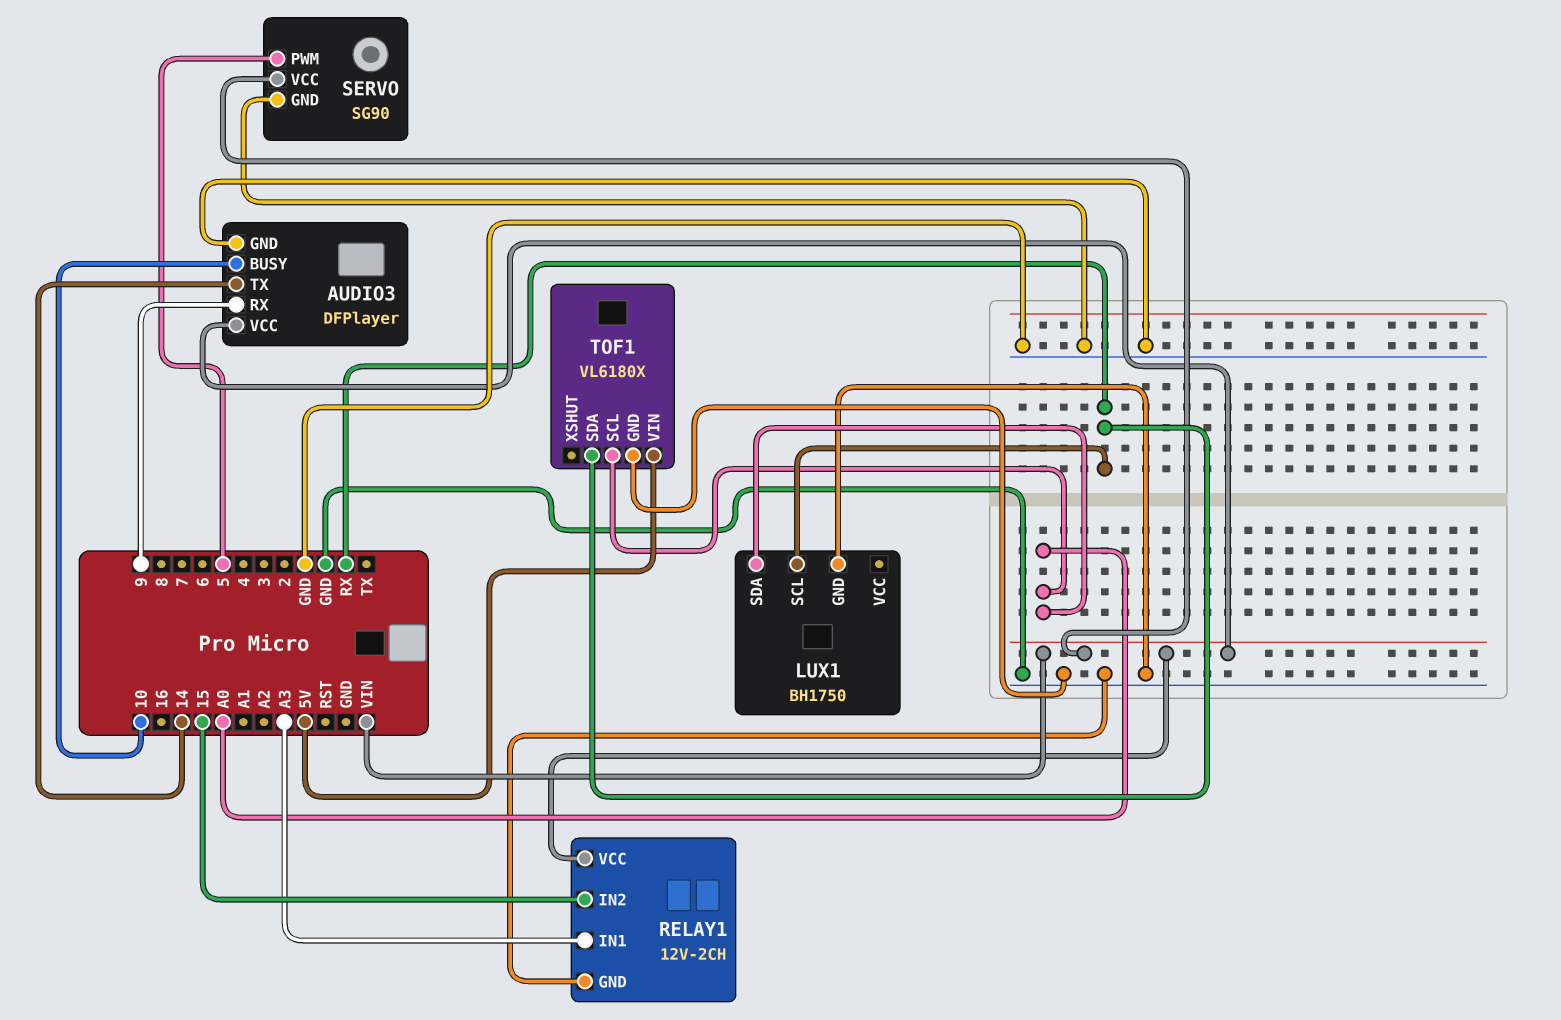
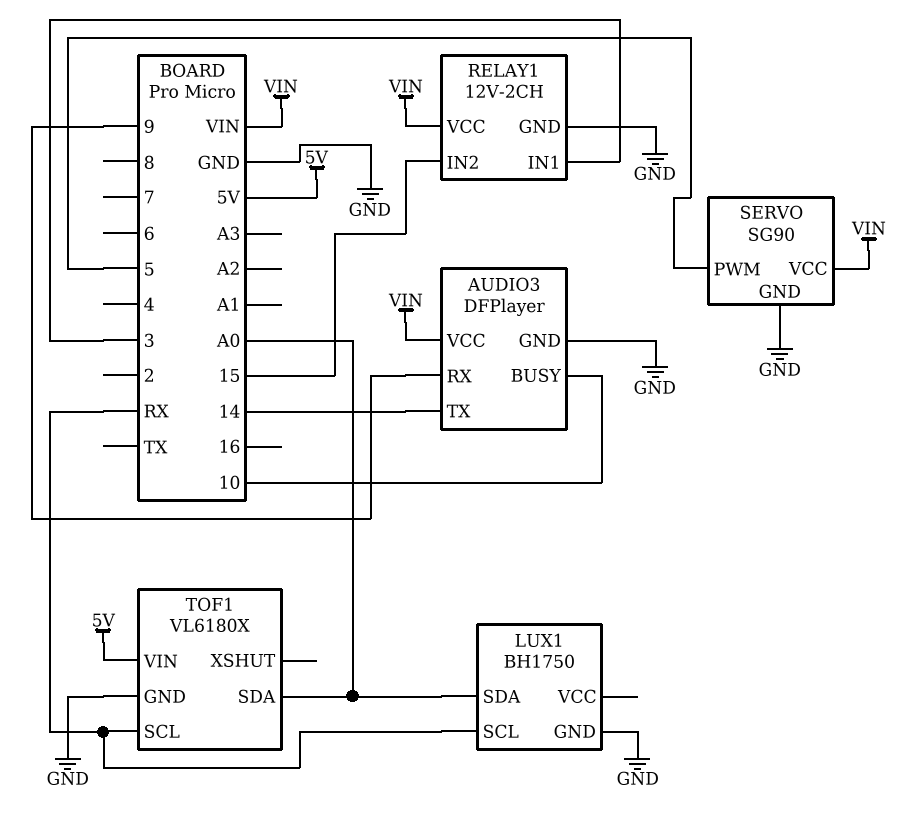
RELAY1 pin IN1: A3 -> 3
TOF1 pin SCL: A0 -> RX
TOF1 pin SDA: RX -> A0

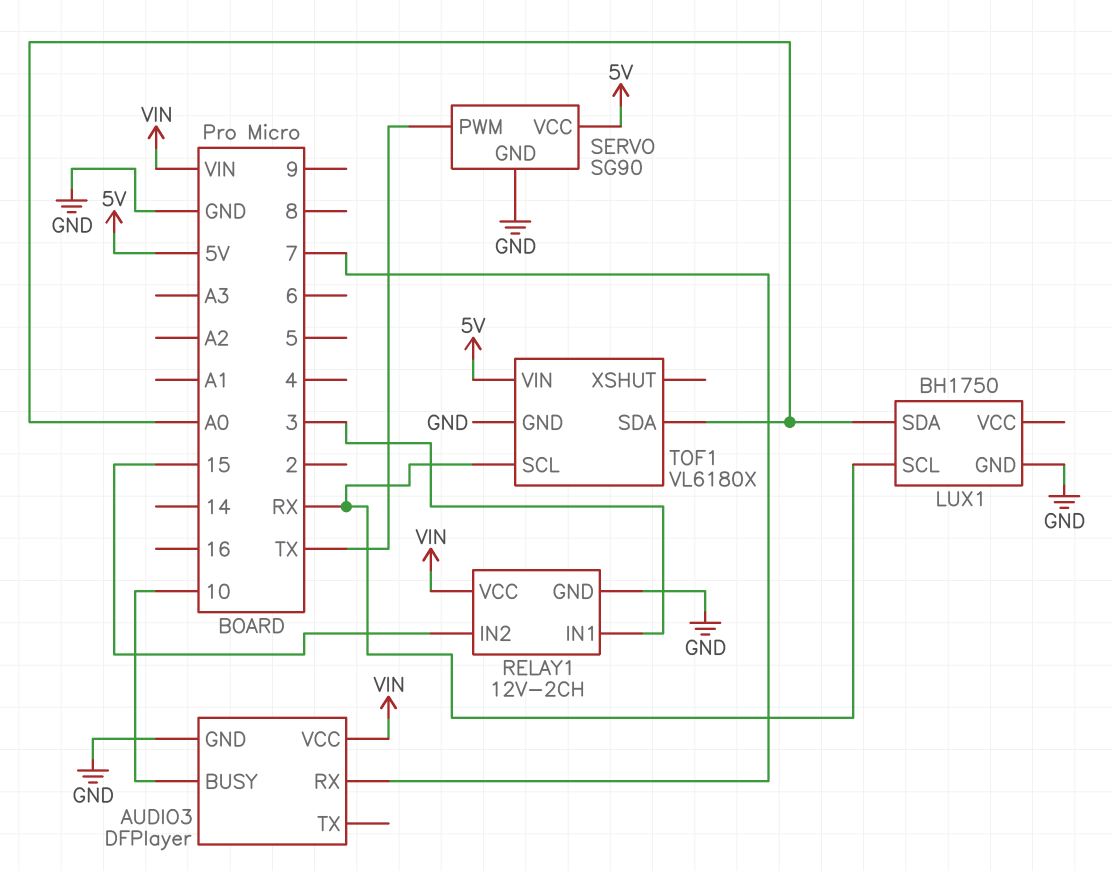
AUDIO3 pin RX: 9 -> 7
AUDIO3 pin TX: 14 -> none
SERVO pin PWM: 5 -> TX
SERVO pin VCC: VIN -> 5V

